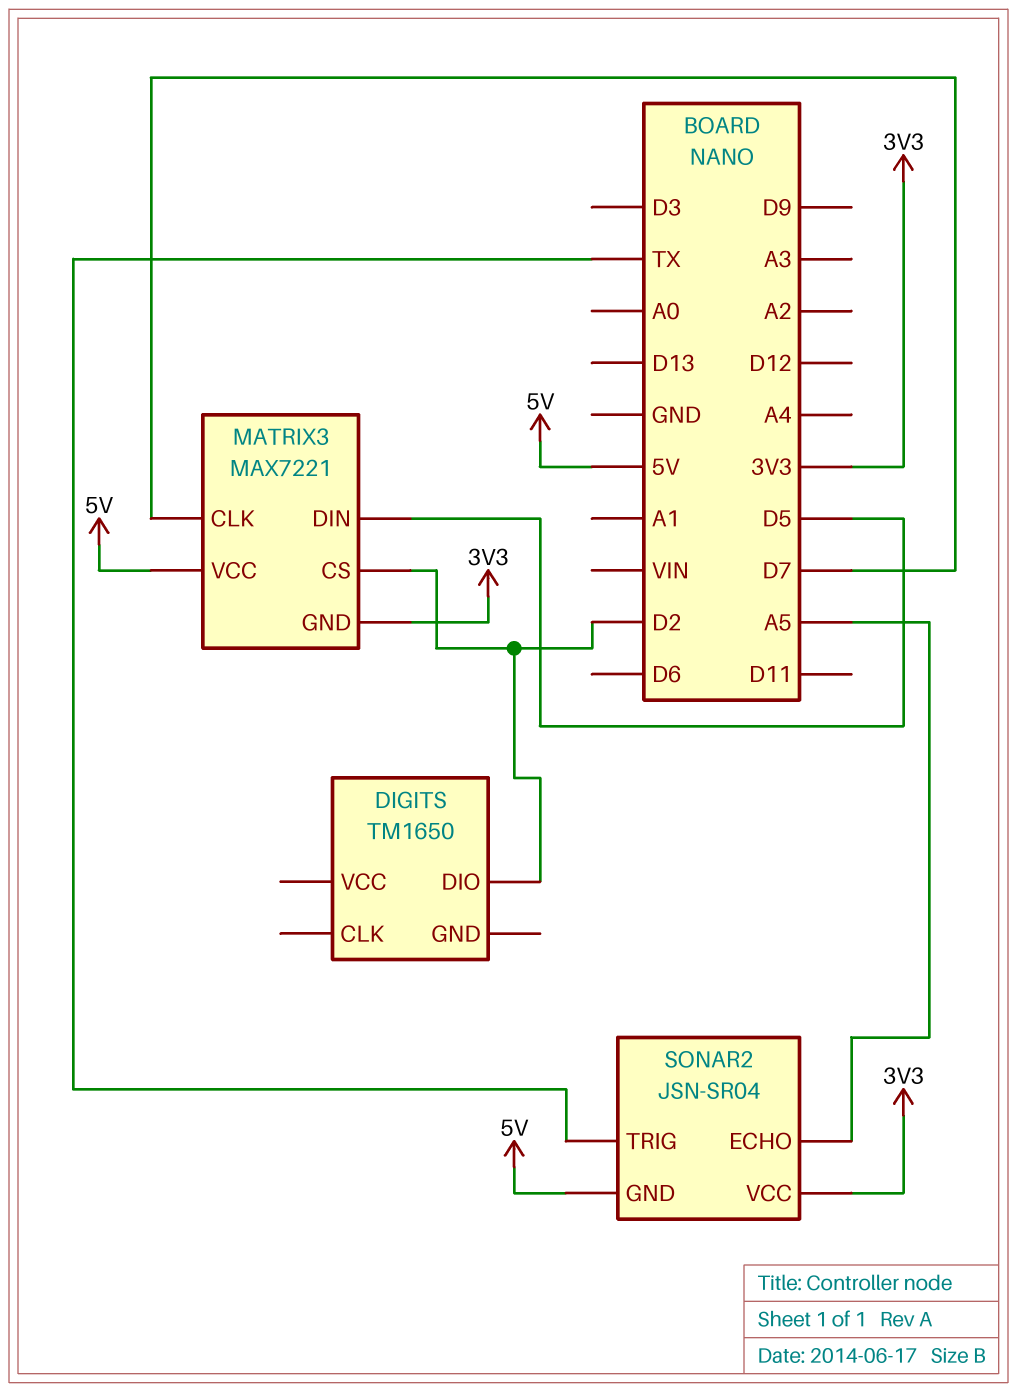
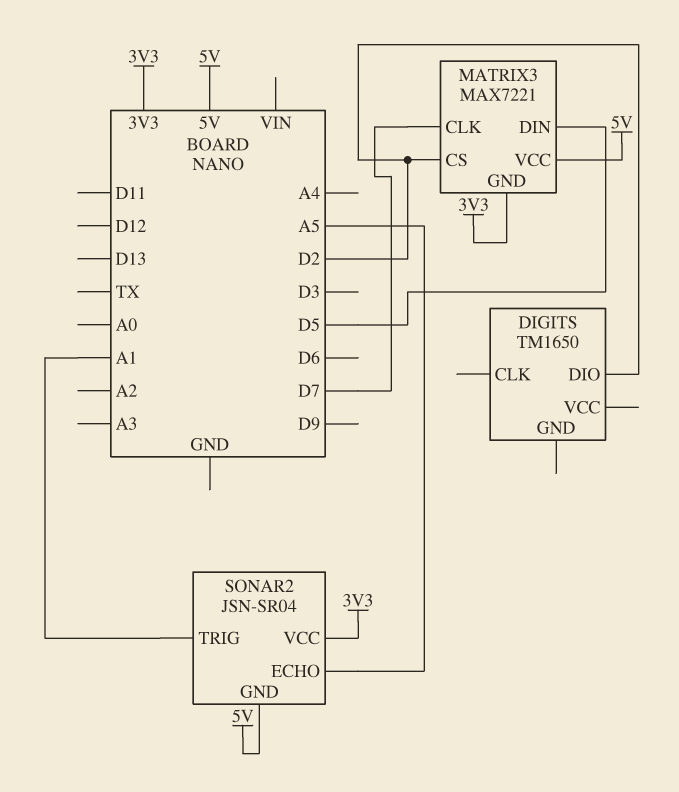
SONAR2 pin TRIG: TX -> A1

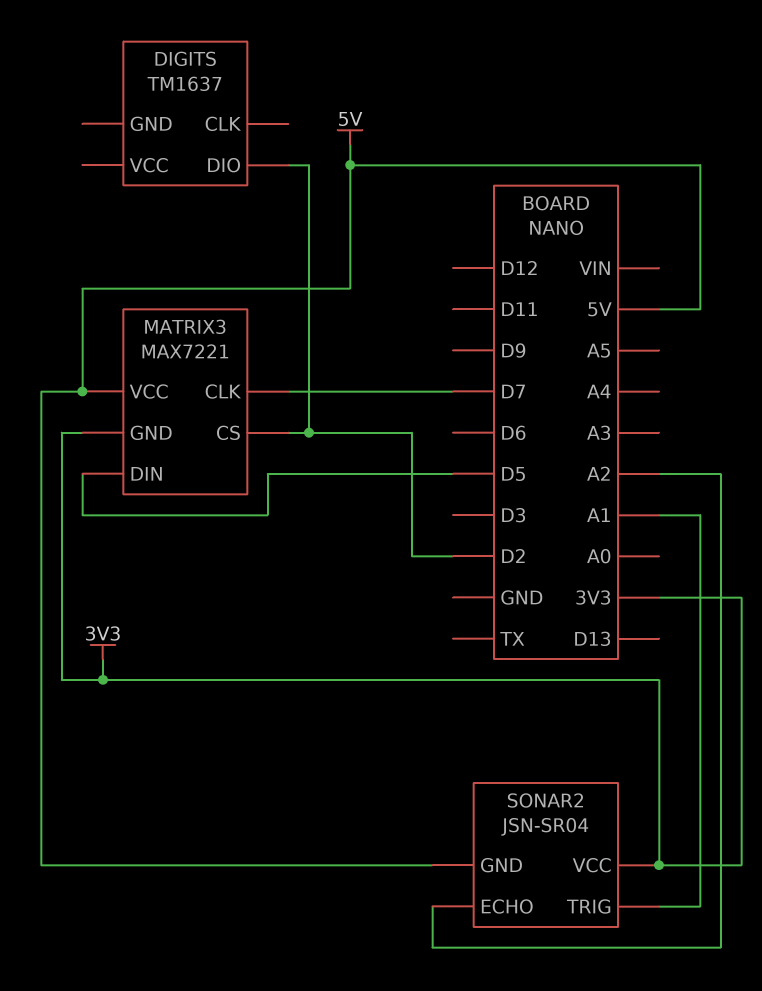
DIGITS: TM1650 -> TM1637
SONAR2 pin ECHO: A5 -> A2

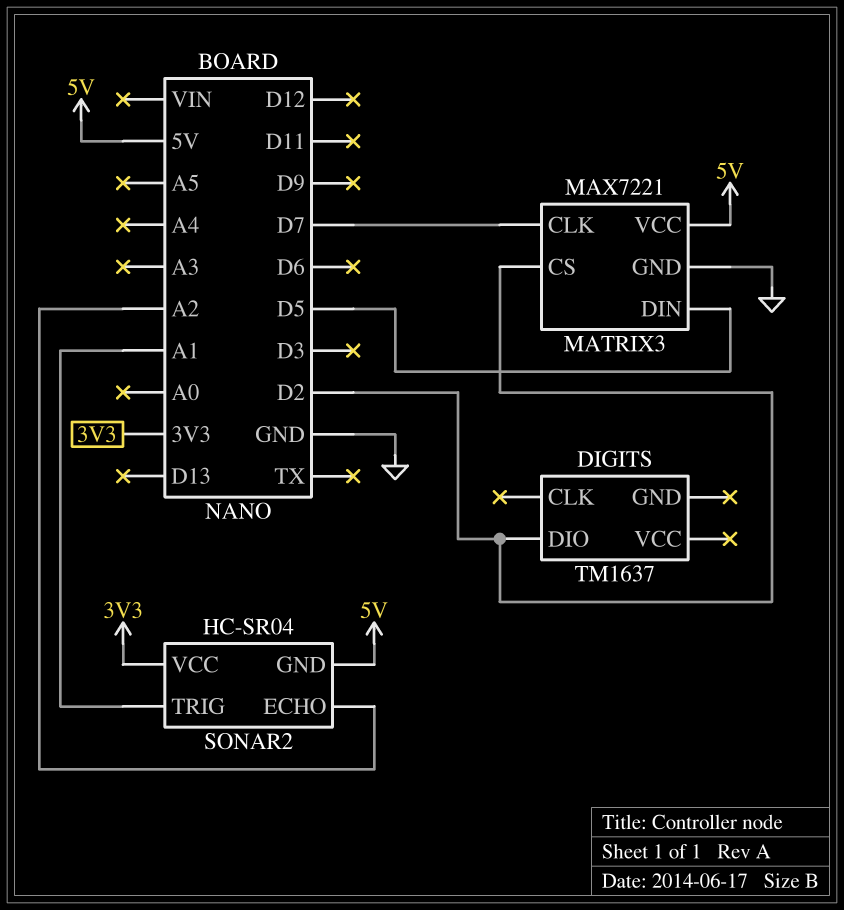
MATRIX3 pin GND: 3V3 -> GND
SONAR2: JSN-SR04 -> HC-SR04

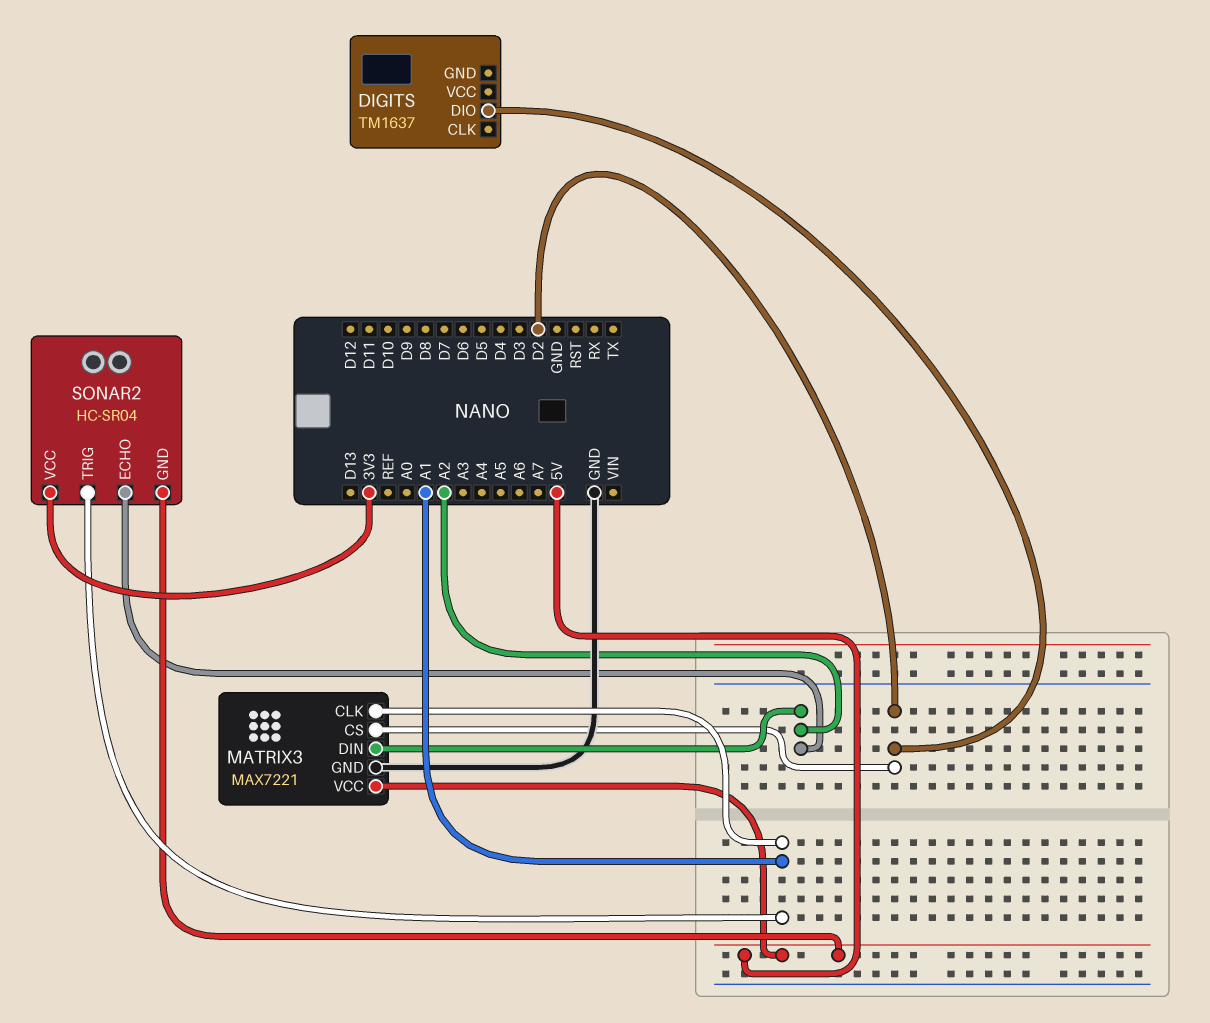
MATRIX3 pin CLK: D7 -> A1
MATRIX3 pin DIN: D5 -> A2

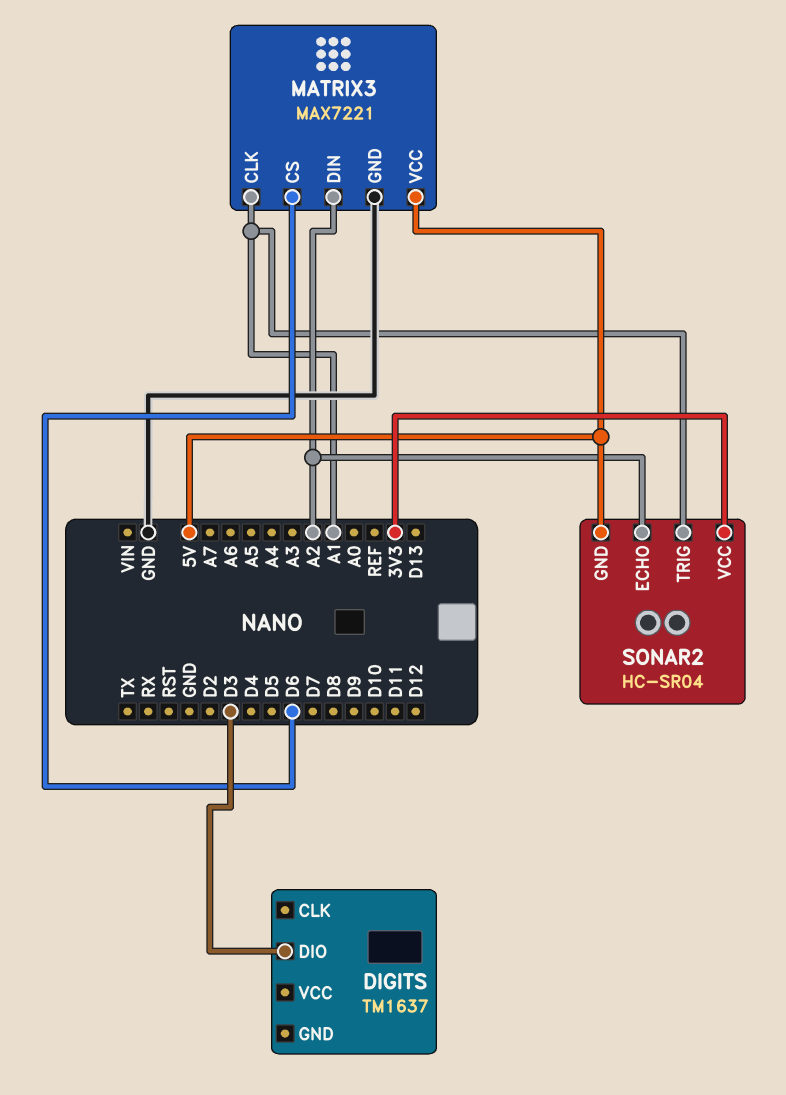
DIGITS pin DIO: D2 -> D3
MATRIX3 pin CS: D2 -> D6

